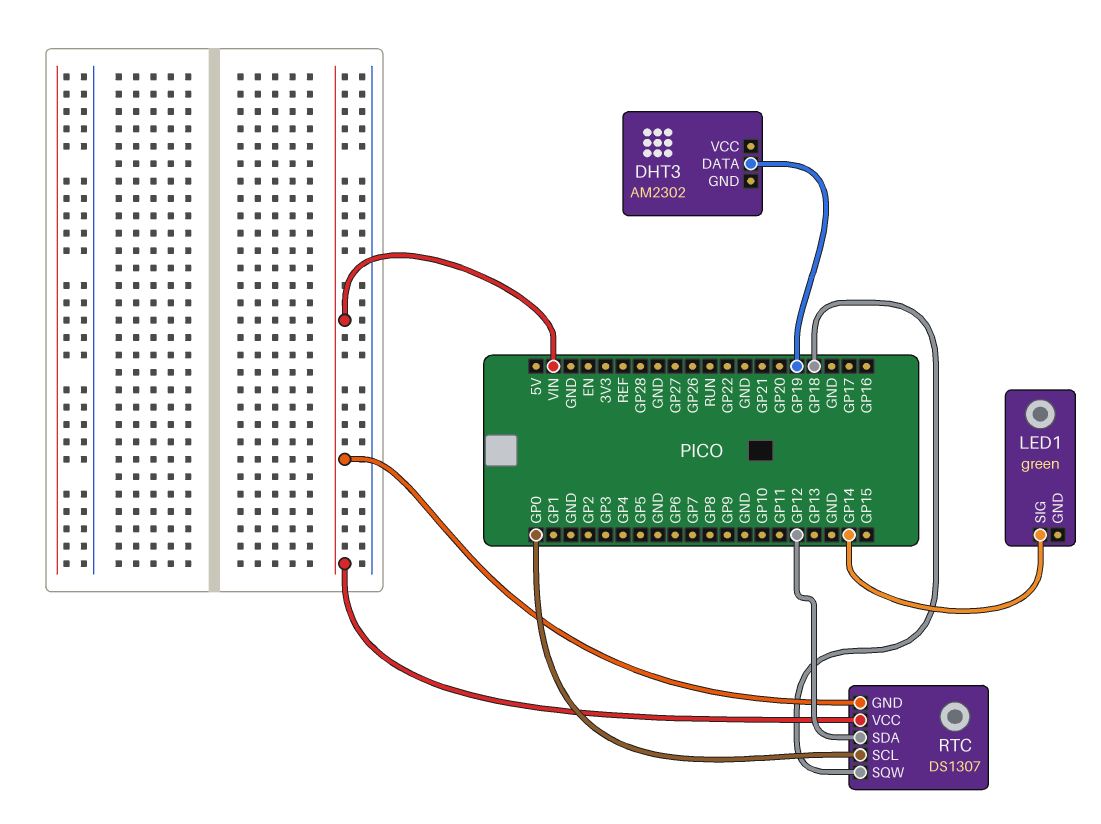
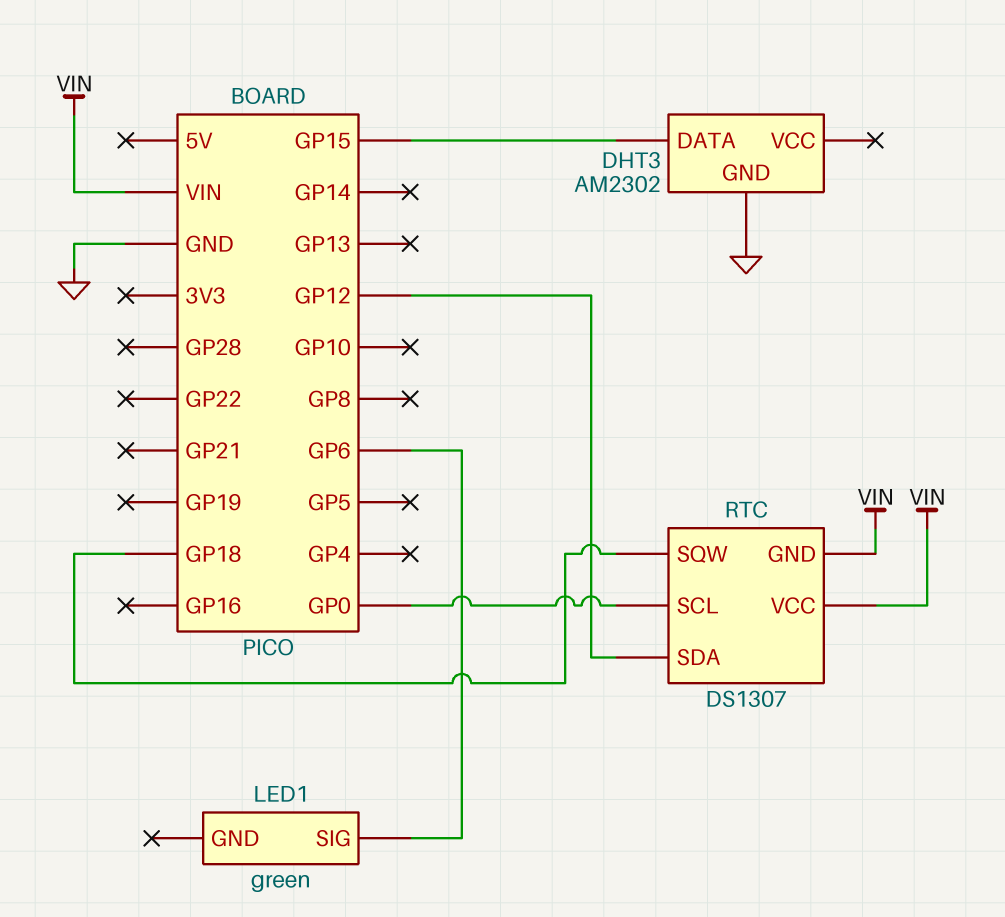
DHT3 pin DATA: GP19 -> GP15
DHT3 pin GND: none -> GND
LED1 pin SIG: GP14 -> GP6

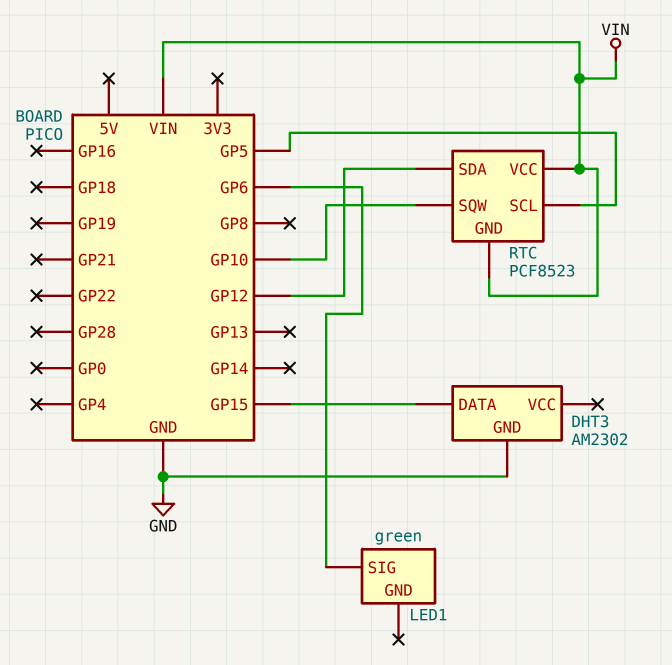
RTC: DS1307 -> PCF8523
RTC pin SCL: GP0 -> GP5
RTC pin SQW: GP18 -> GP10

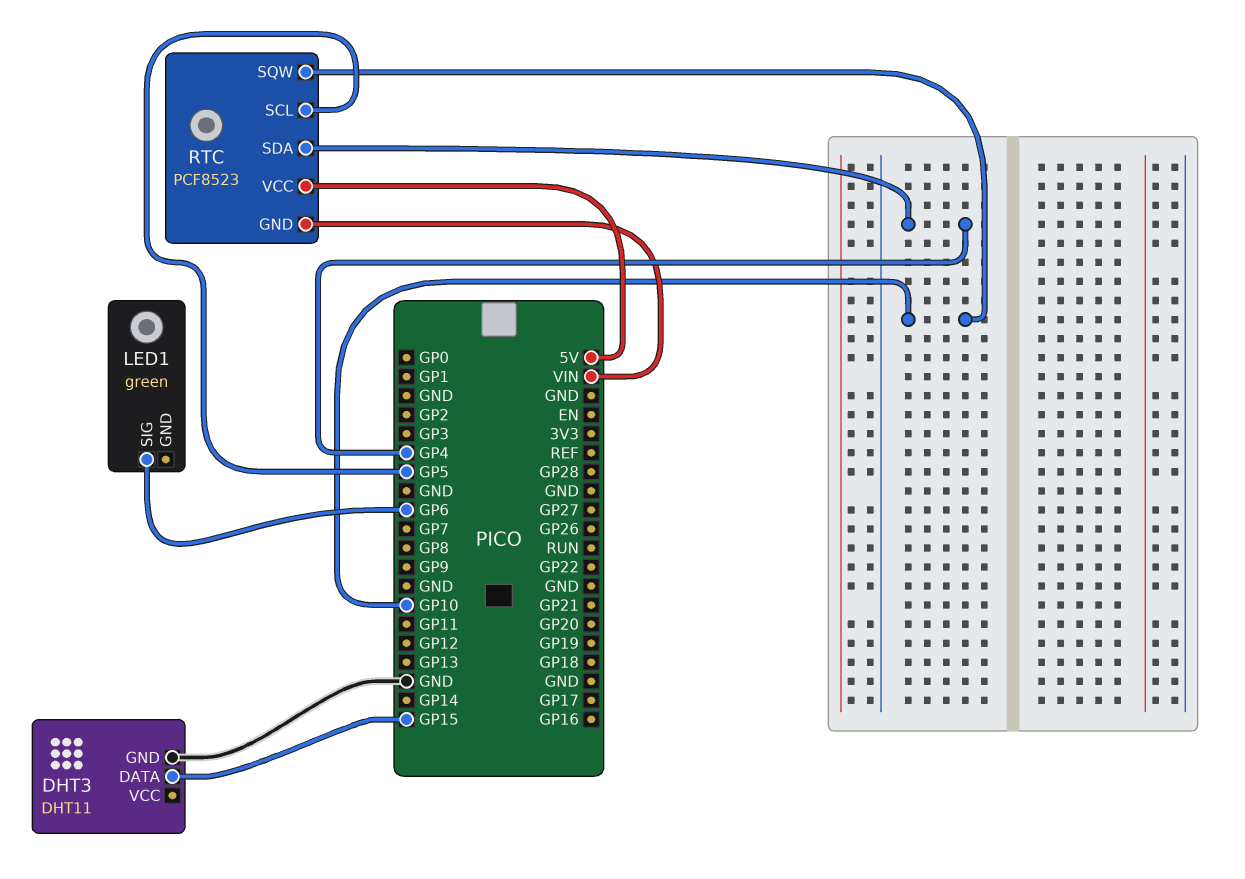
DHT3: AM2302 -> DHT11
RTC pin SDA: GP12 -> GP4
RTC pin VCC: VIN -> 5V

